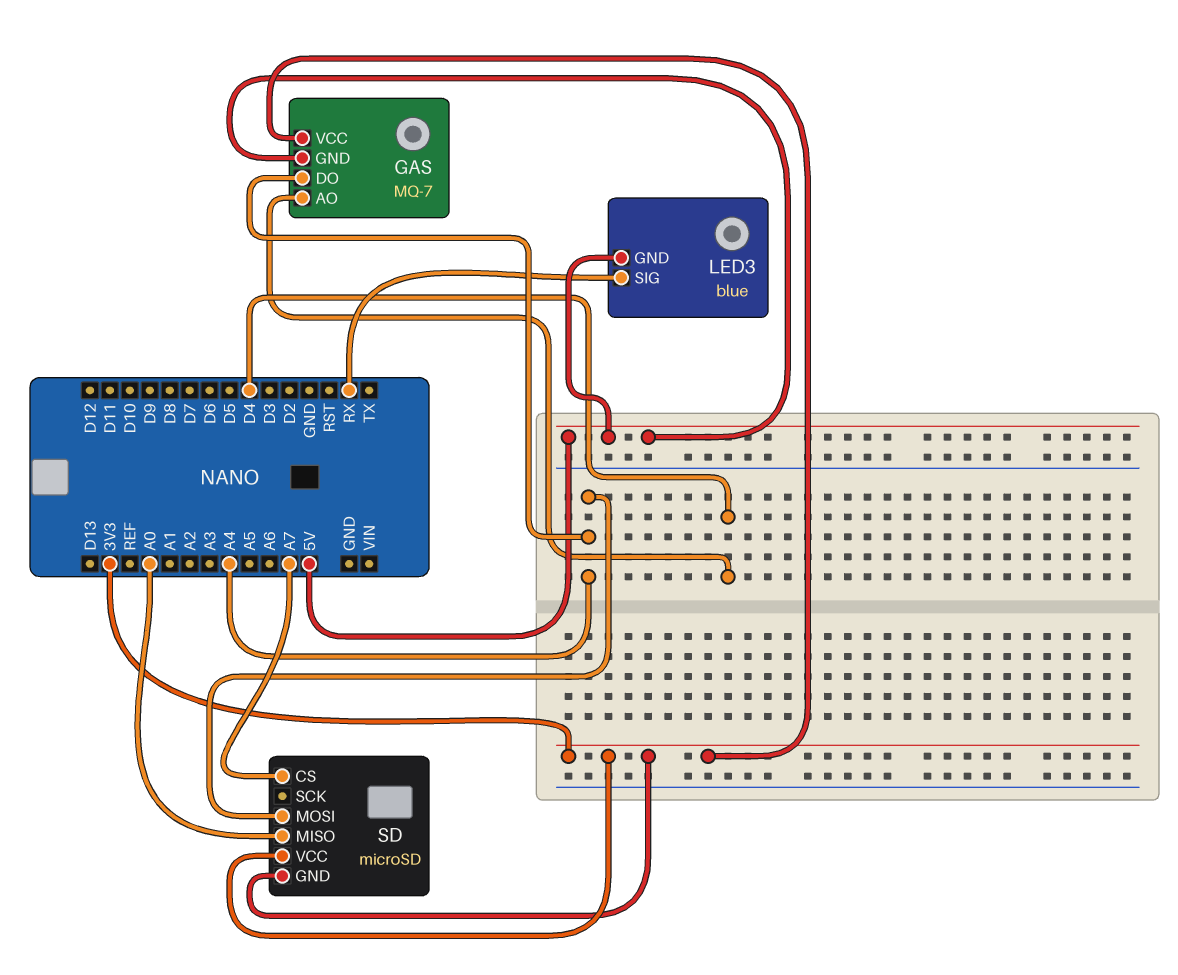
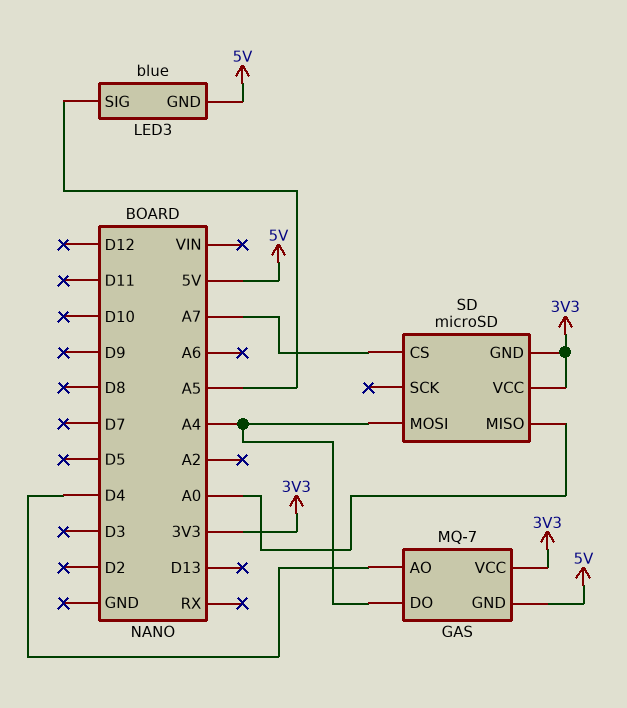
LED3 pin SIG: RX -> A5

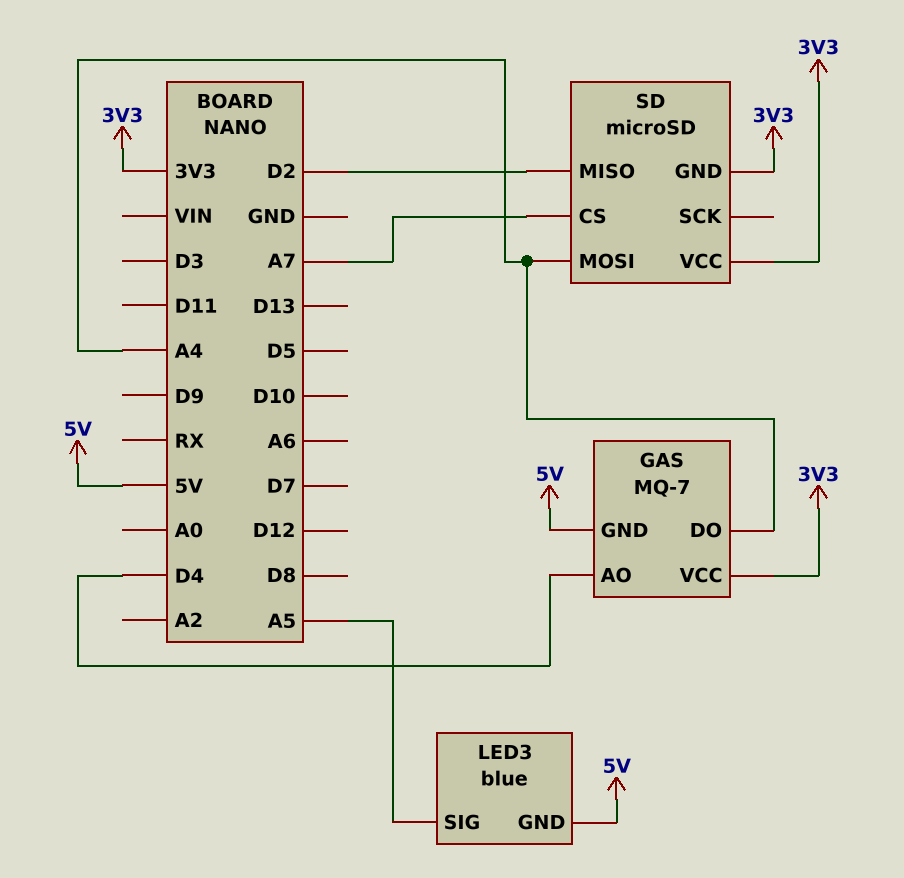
SD pin MISO: A0 -> D2

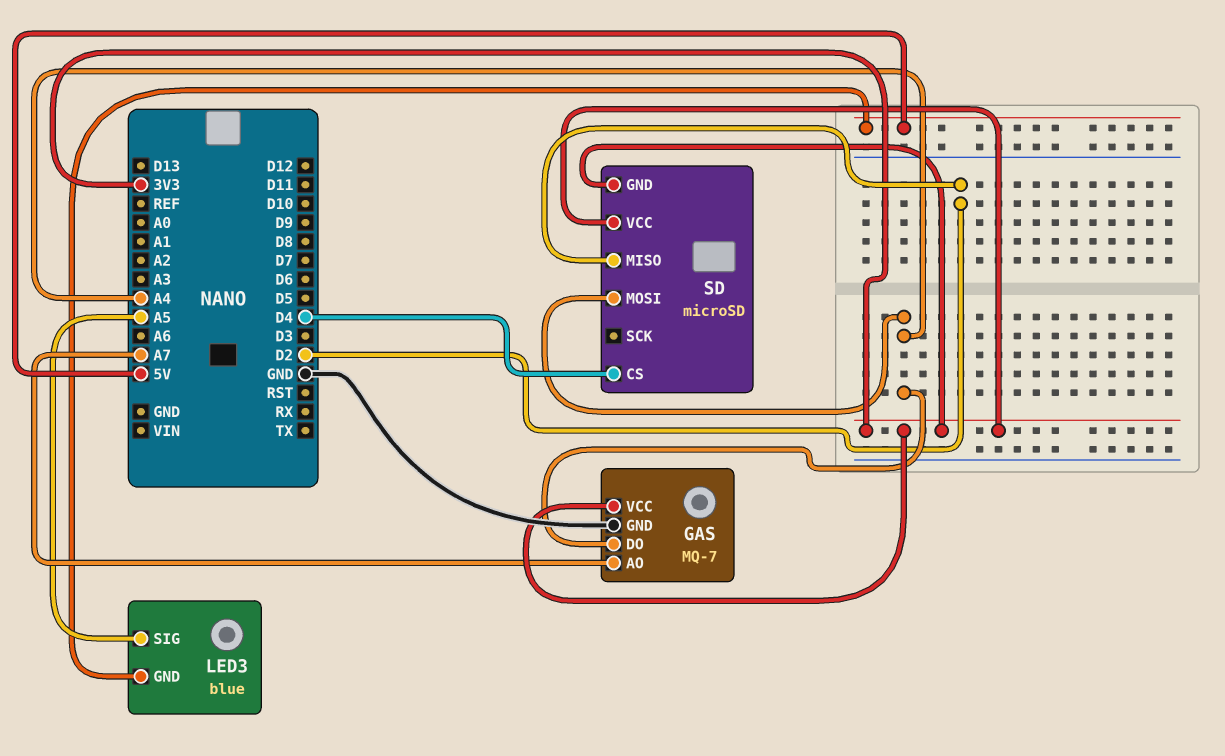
GAS pin AO: D4 -> A7
GAS pin GND: 5V -> GND
SD pin CS: A7 -> D4

